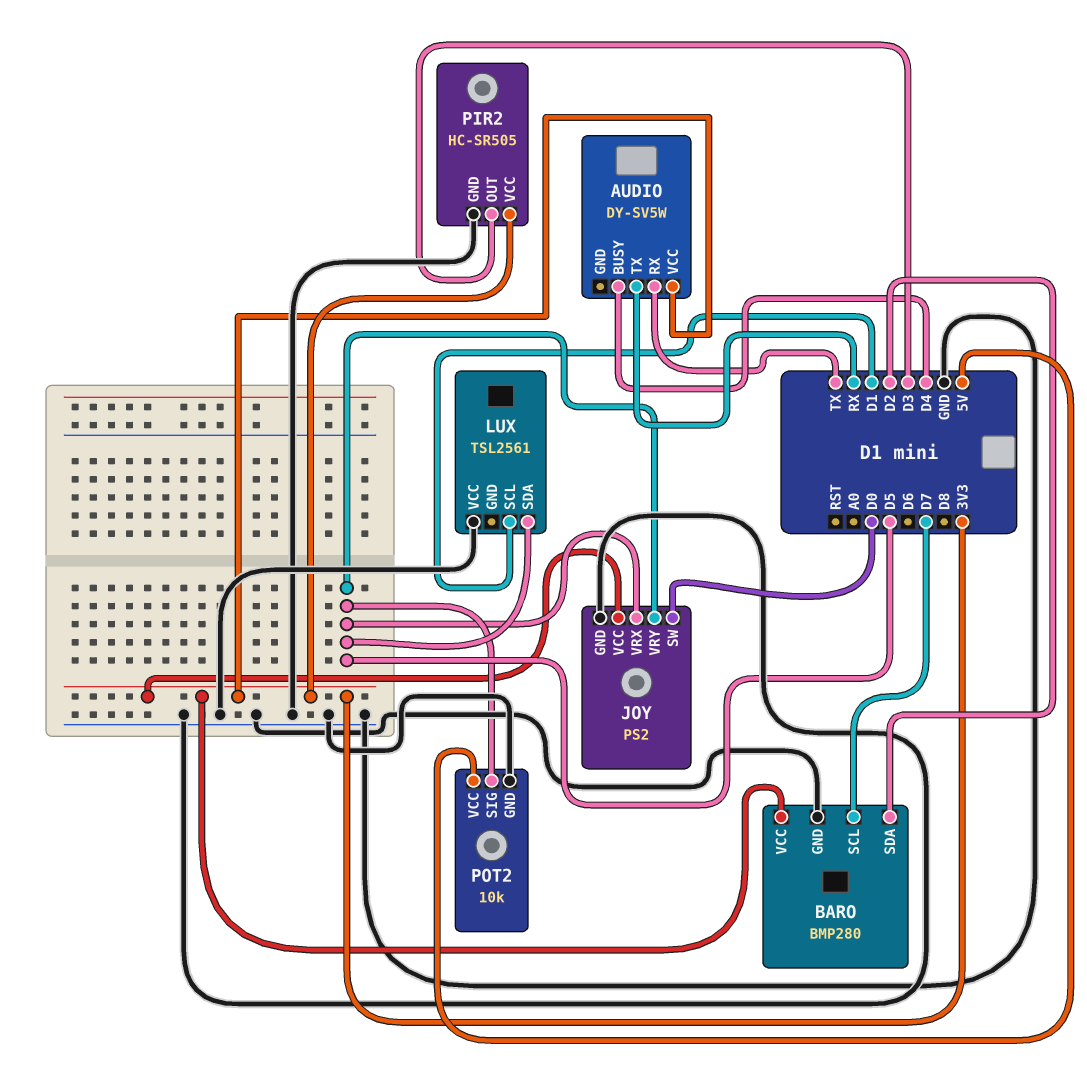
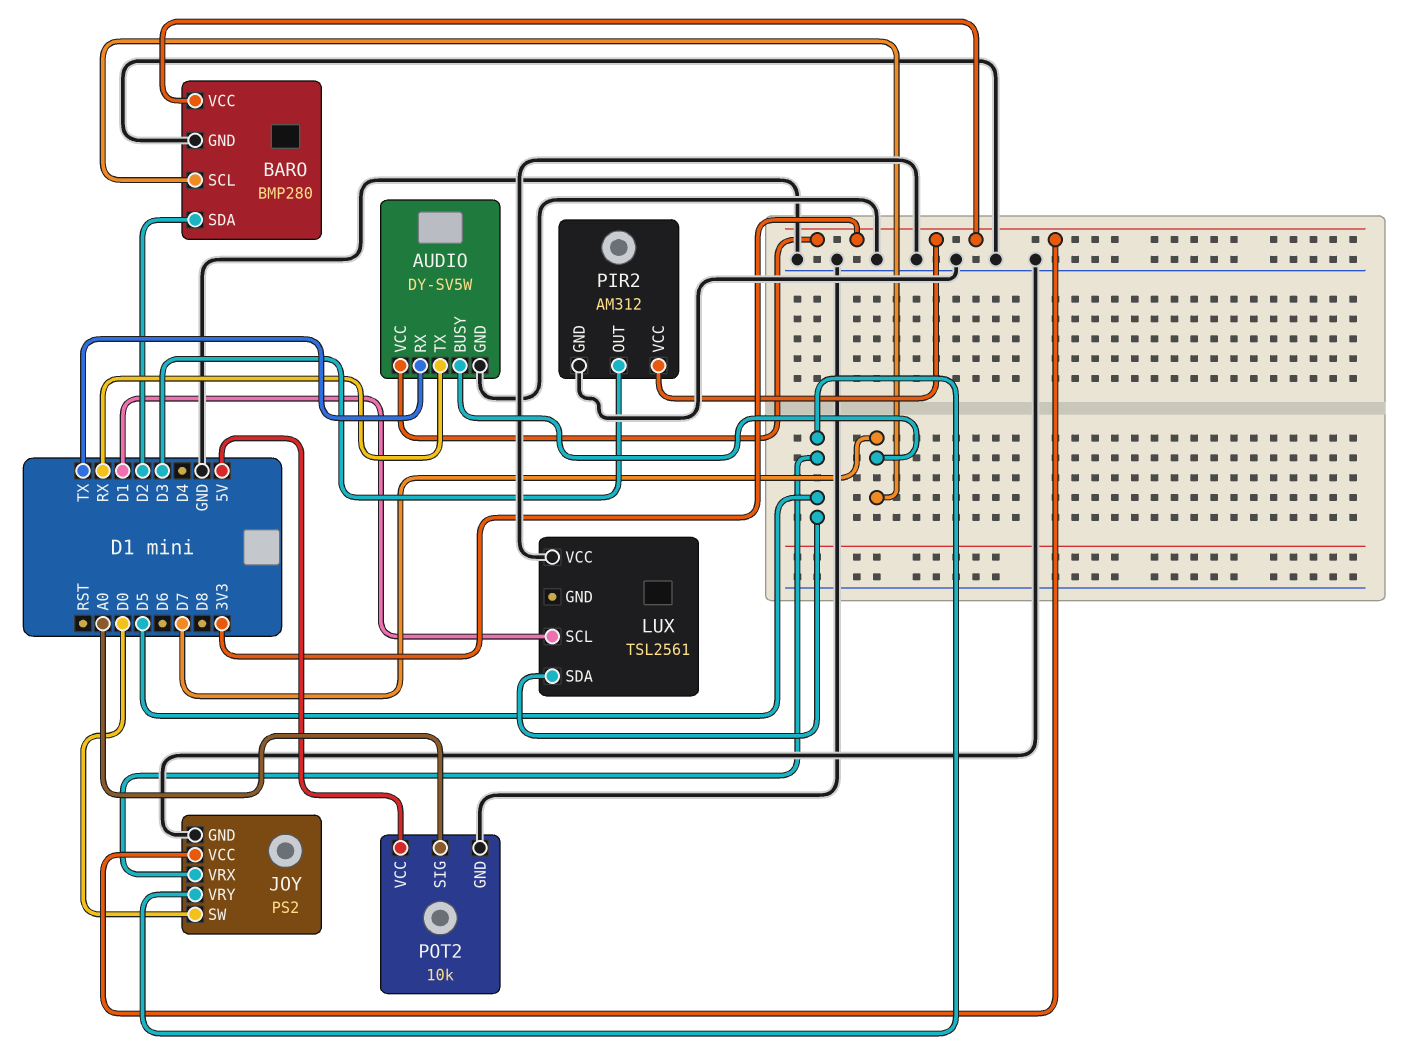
AUDIO pin BUSY: D4 -> D7
AUDIO pin GND: none -> GND
PIR2: HC-SR505 -> AM312
POT2 pin SIG: D5 -> A0

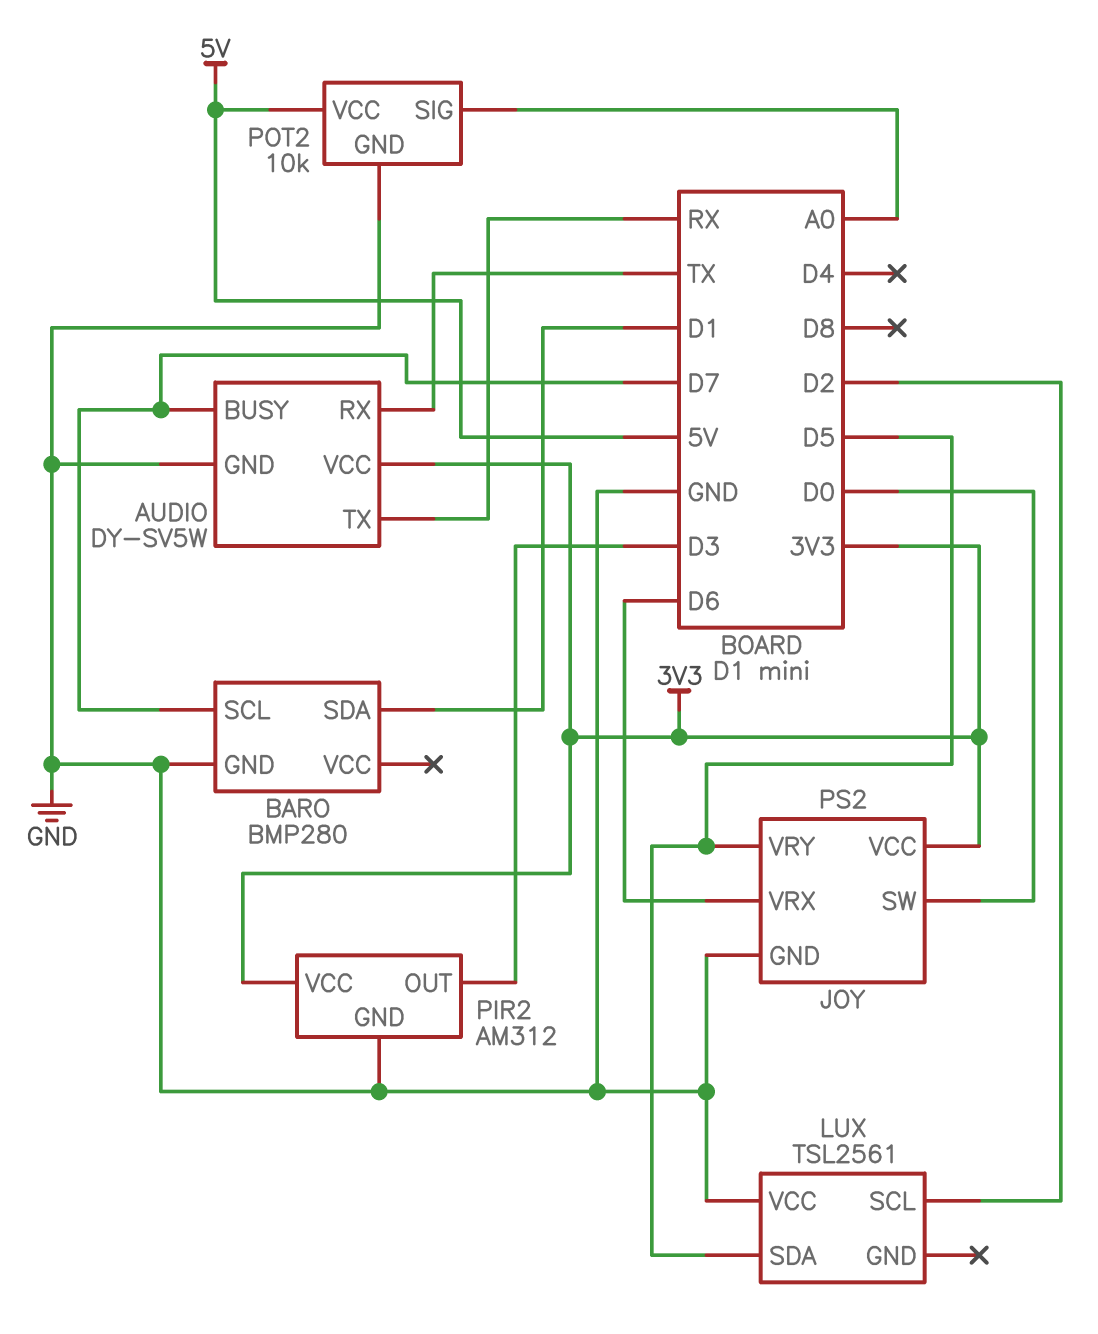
BARO pin SDA: D2 -> D1
BARO pin VCC: 3V3 -> none
JOY pin VRX: D5 -> D6
LUX pin SCL: D1 -> D2

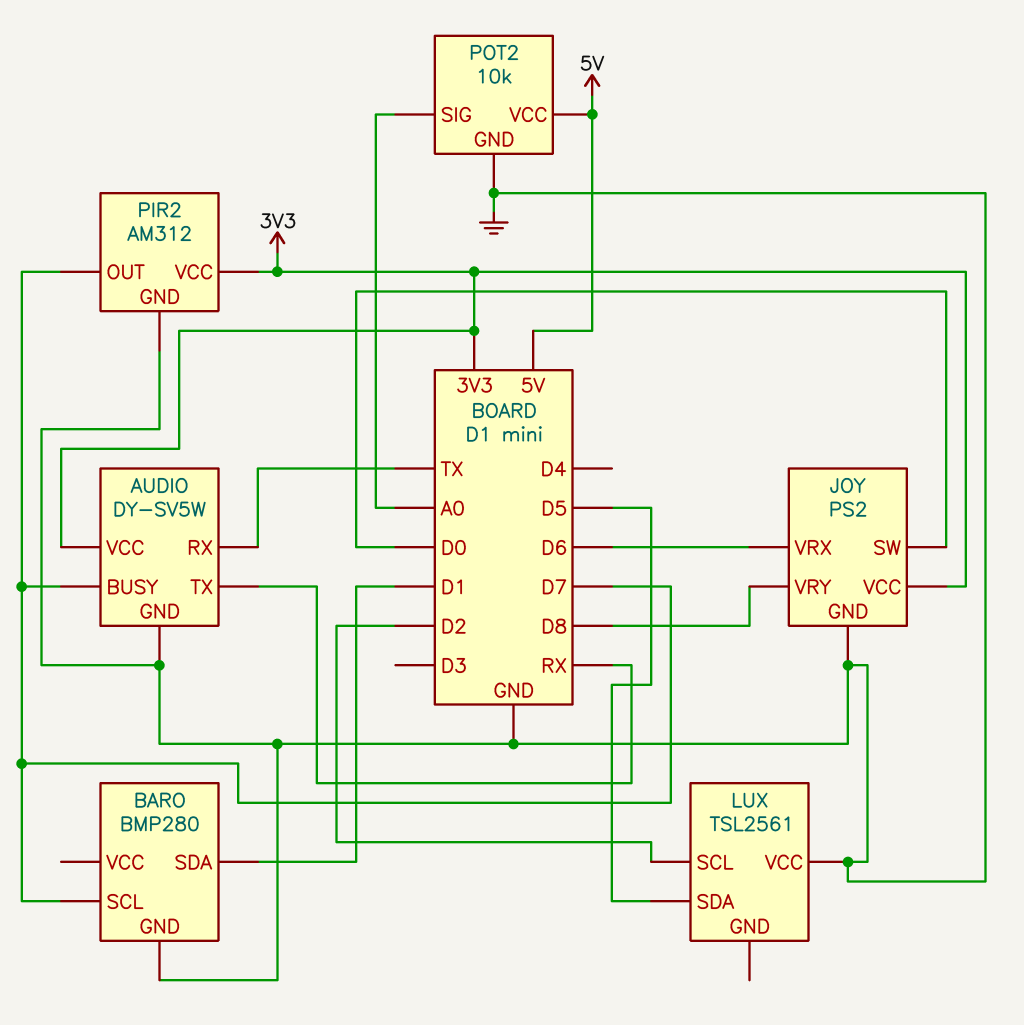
JOY pin VRY: D5 -> D8
PIR2 pin OUT: D3 -> D7

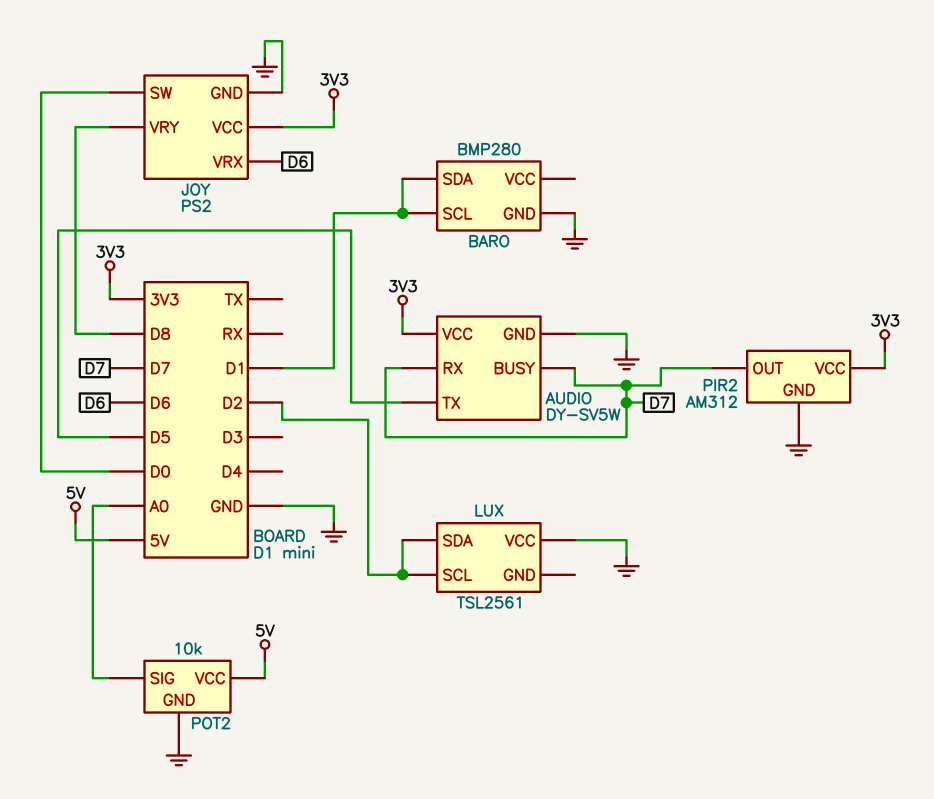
AUDIO pin RX: TX -> D7
AUDIO pin TX: RX -> D5
BARO pin SCL: D7 -> D1
LUX pin SDA: D5 -> D2

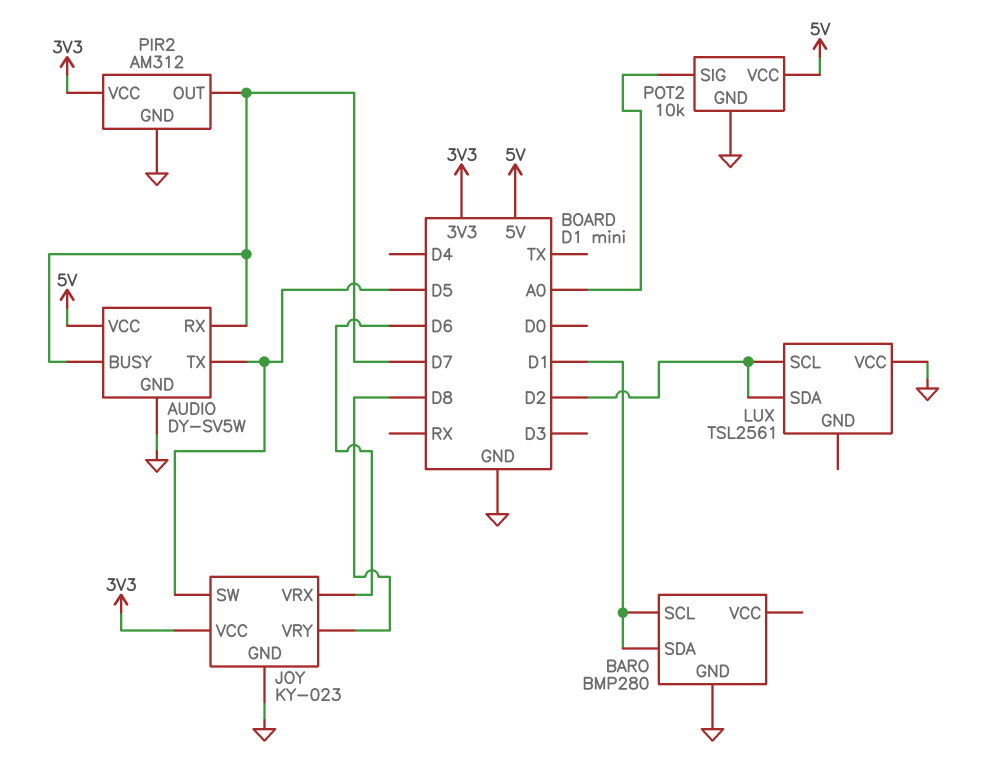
AUDIO pin VCC: 3V3 -> 5V
JOY: PS2 -> KY-023
JOY pin SW: D0 -> D5

